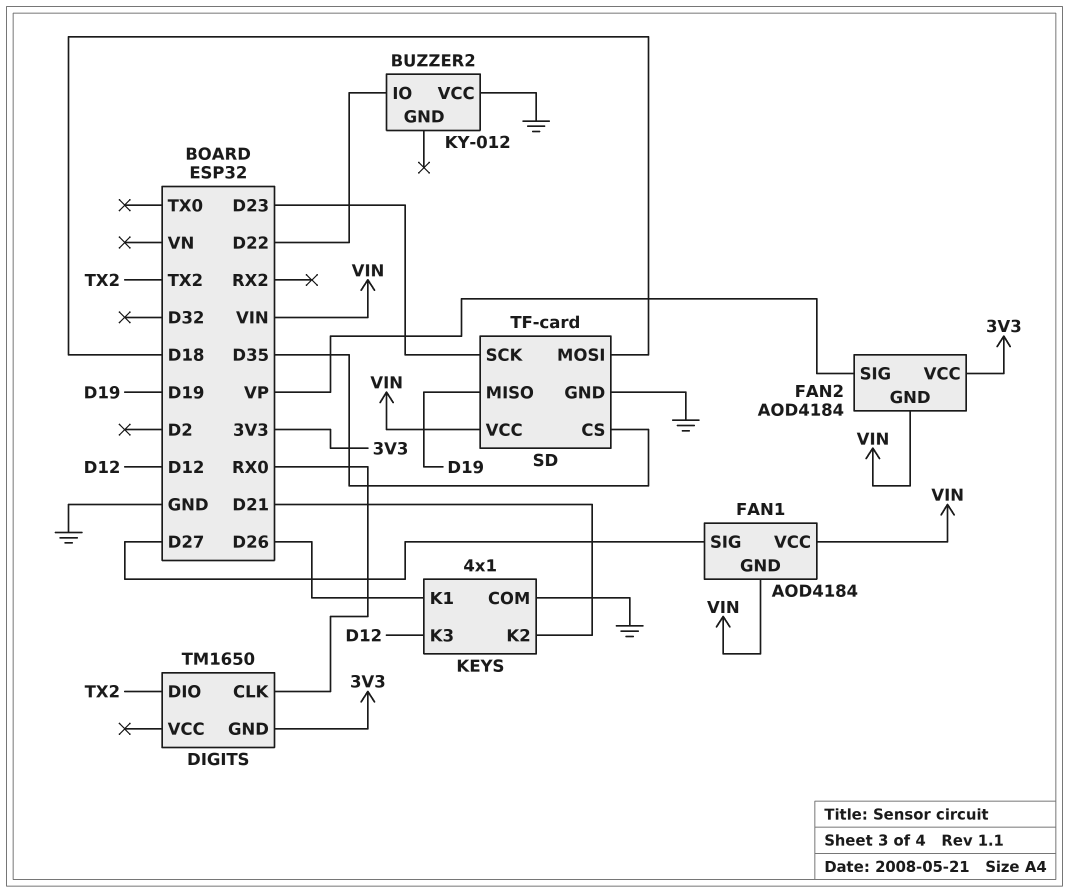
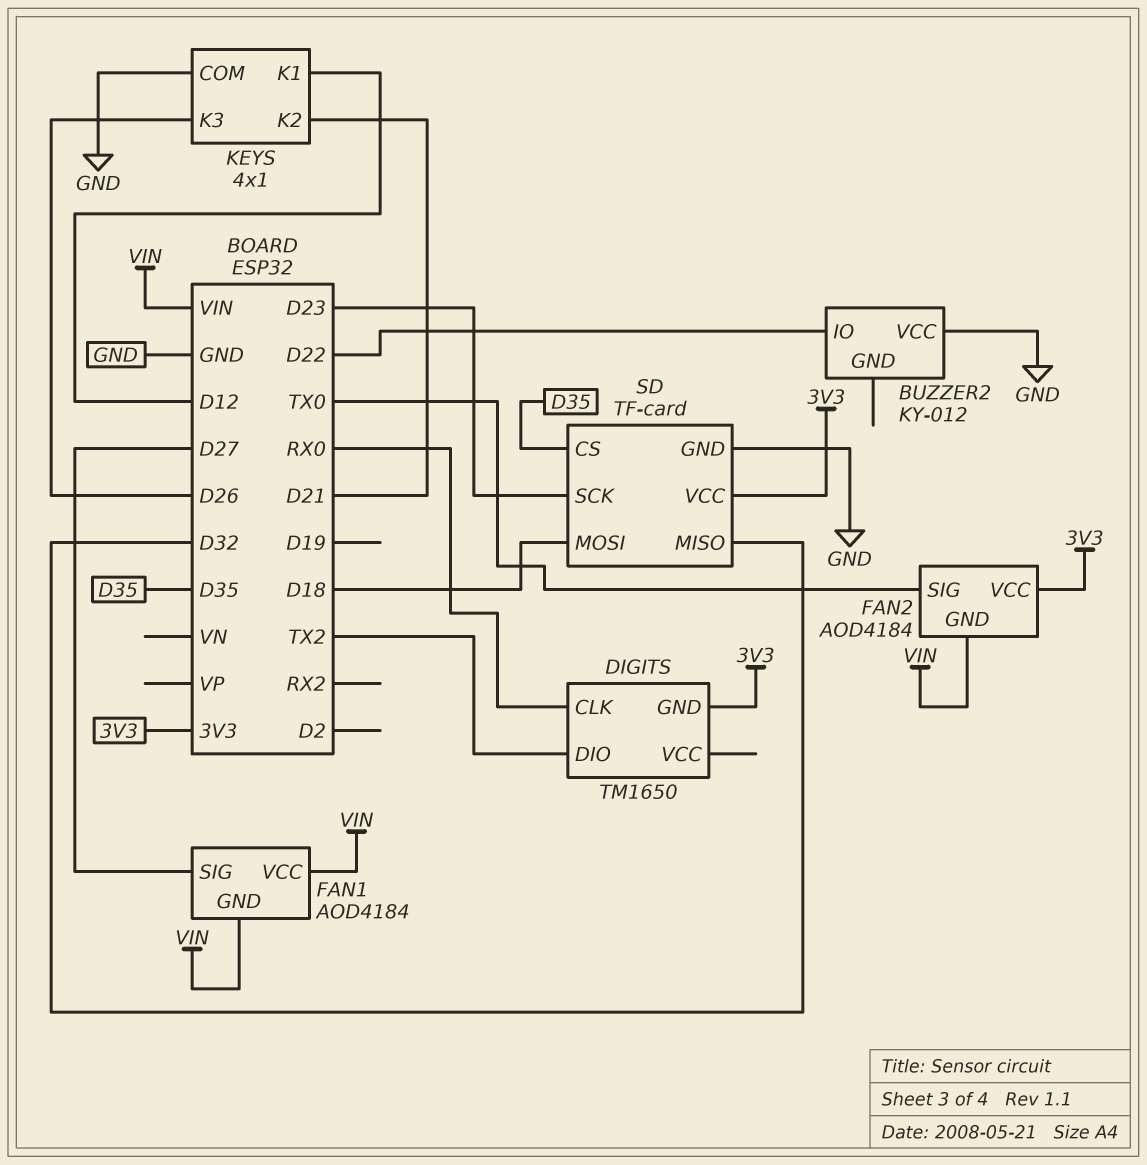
FAN2 pin SIG: VP -> TX0
KEYS pin K1: D26 -> D12
KEYS pin K3: D12 -> D26
SD pin MISO: D19 -> D32
SD pin VCC: VIN -> 3V3

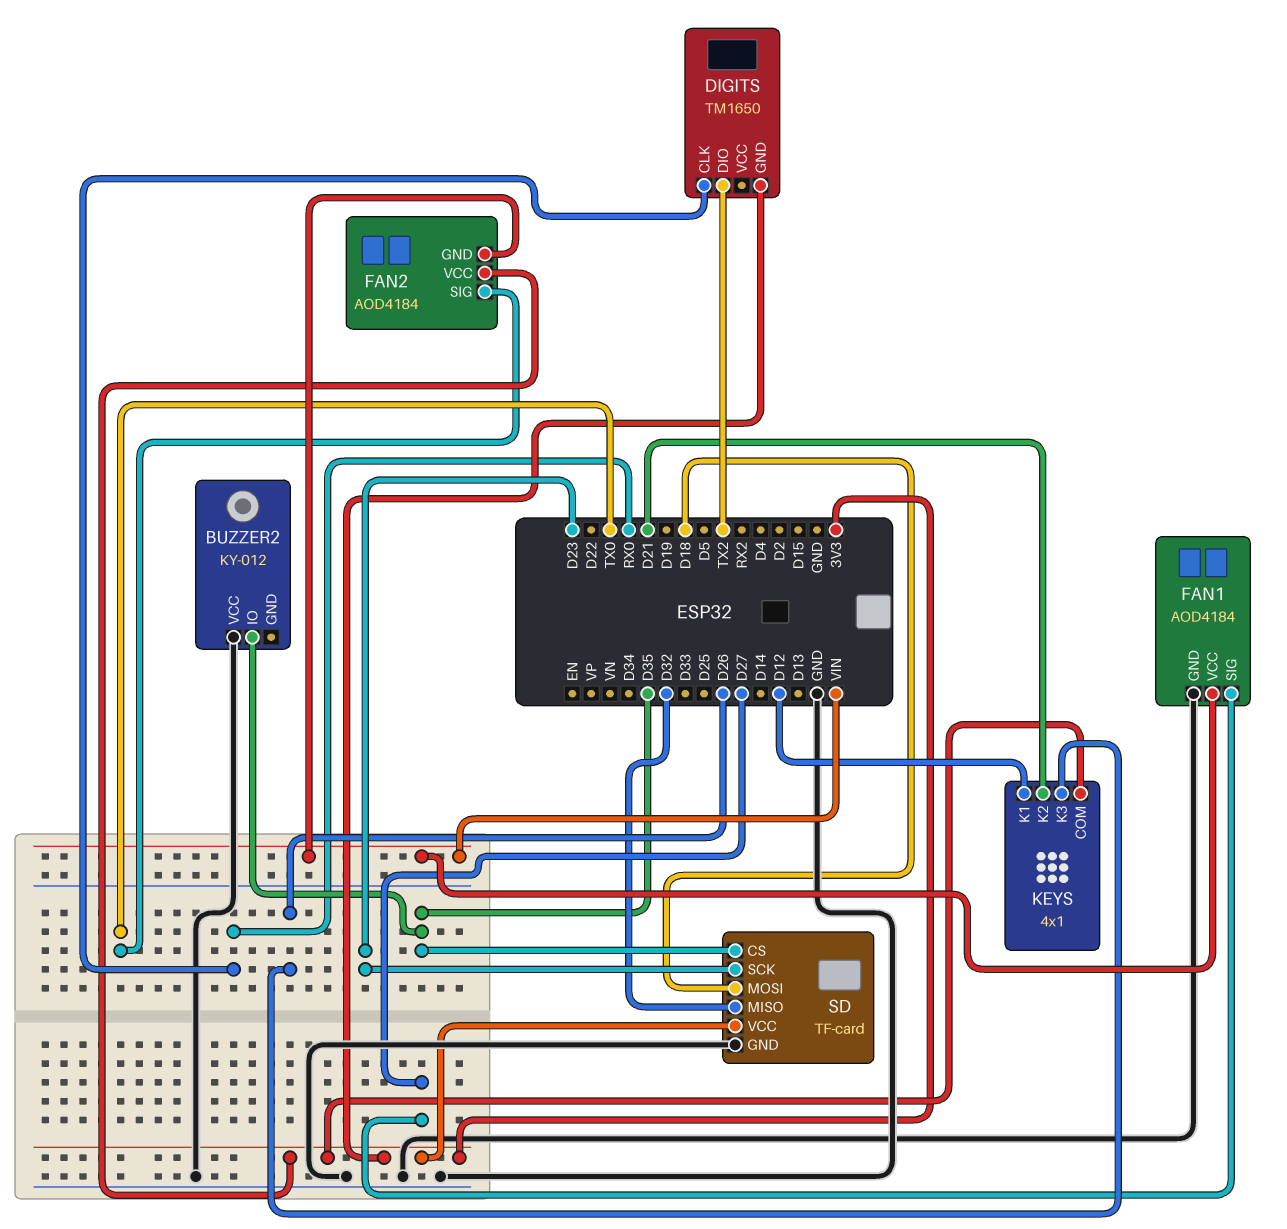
BUZZER2 pin IO: D22 -> D35
FAN1 pin GND: VIN -> GND
KEYS pin COM: GND -> 3V3

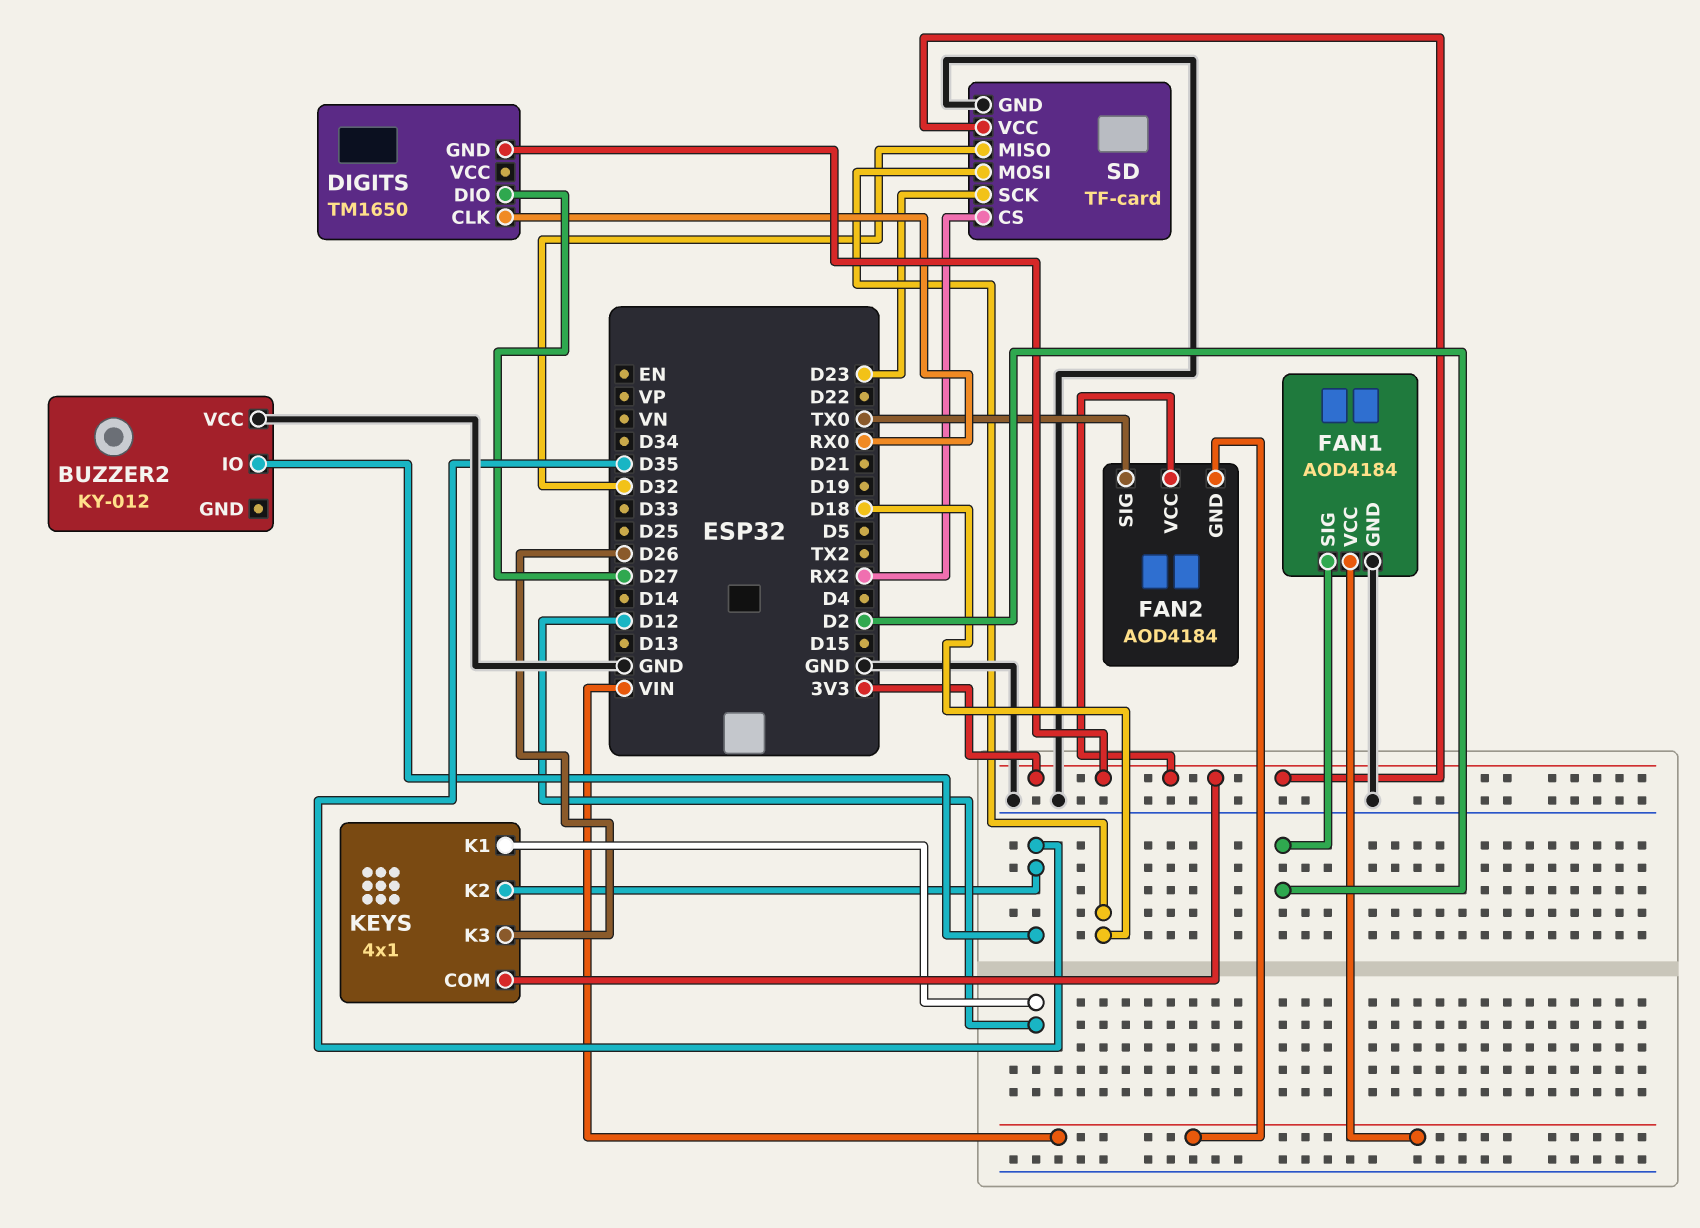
DIGITS pin DIO: TX2 -> D27
FAN1 pin SIG: D27 -> D2
KEYS pin K2: D21 -> D35
SD pin CS: D35 -> RX2

